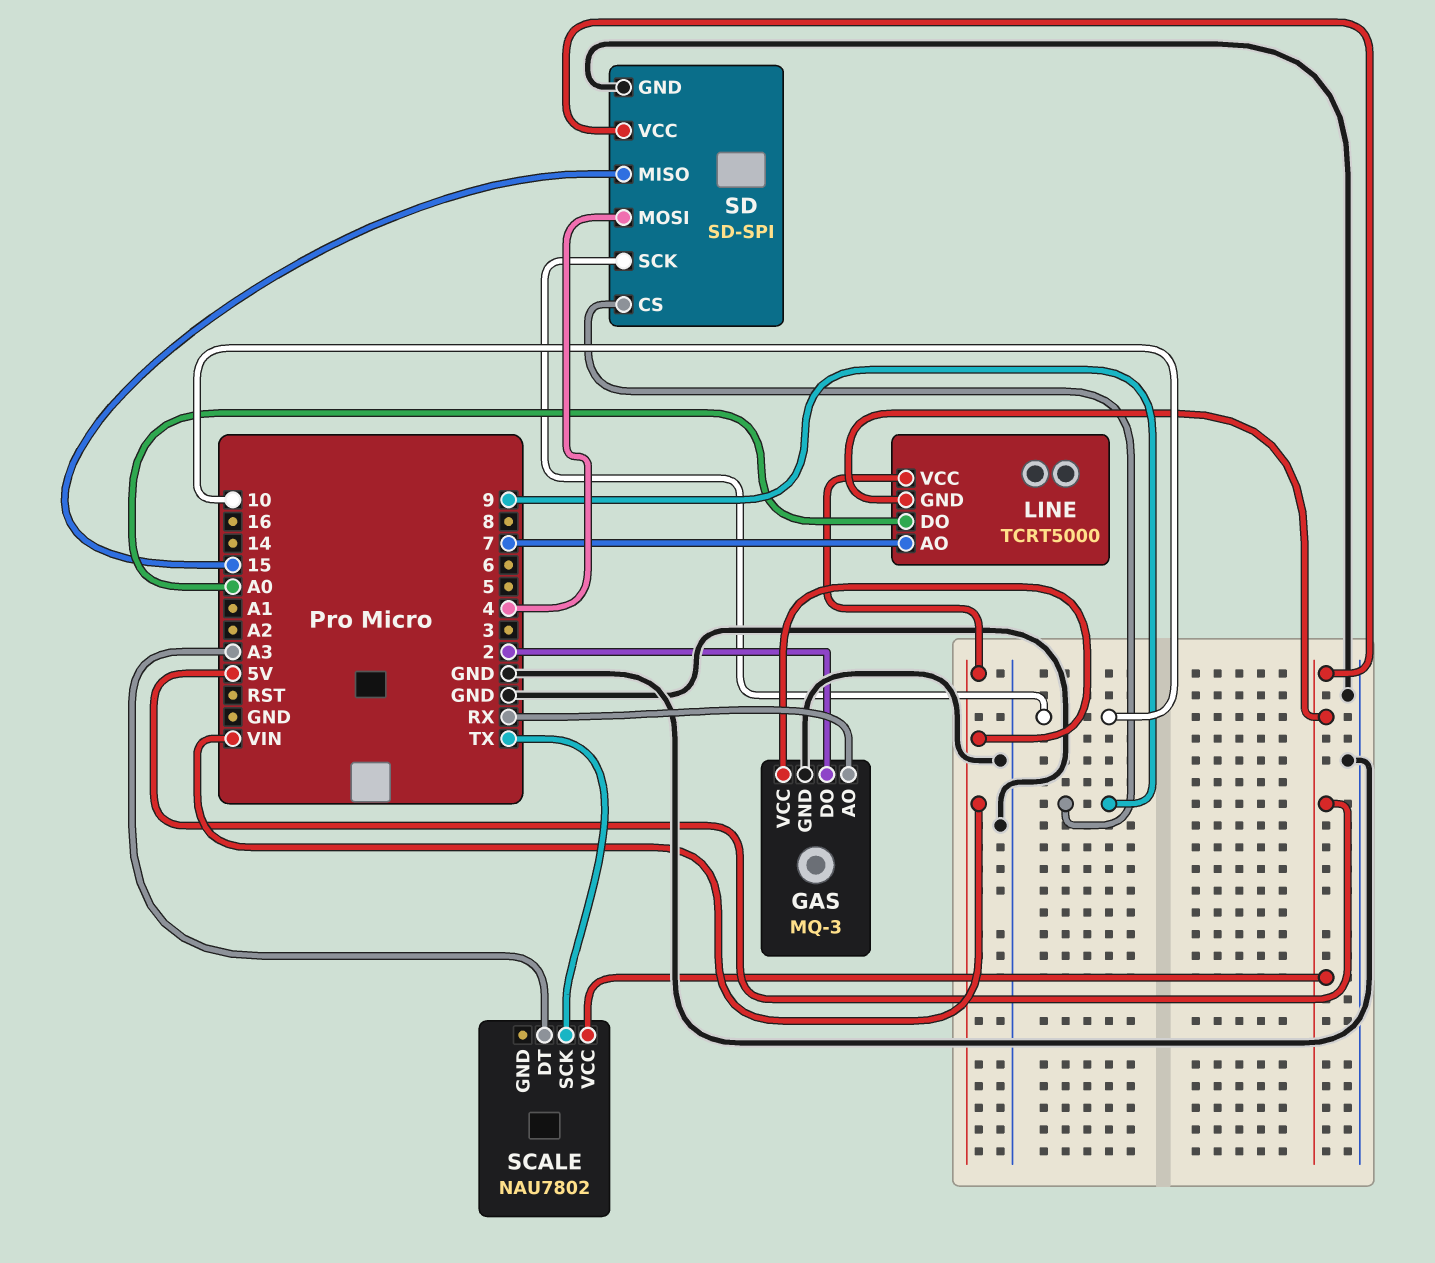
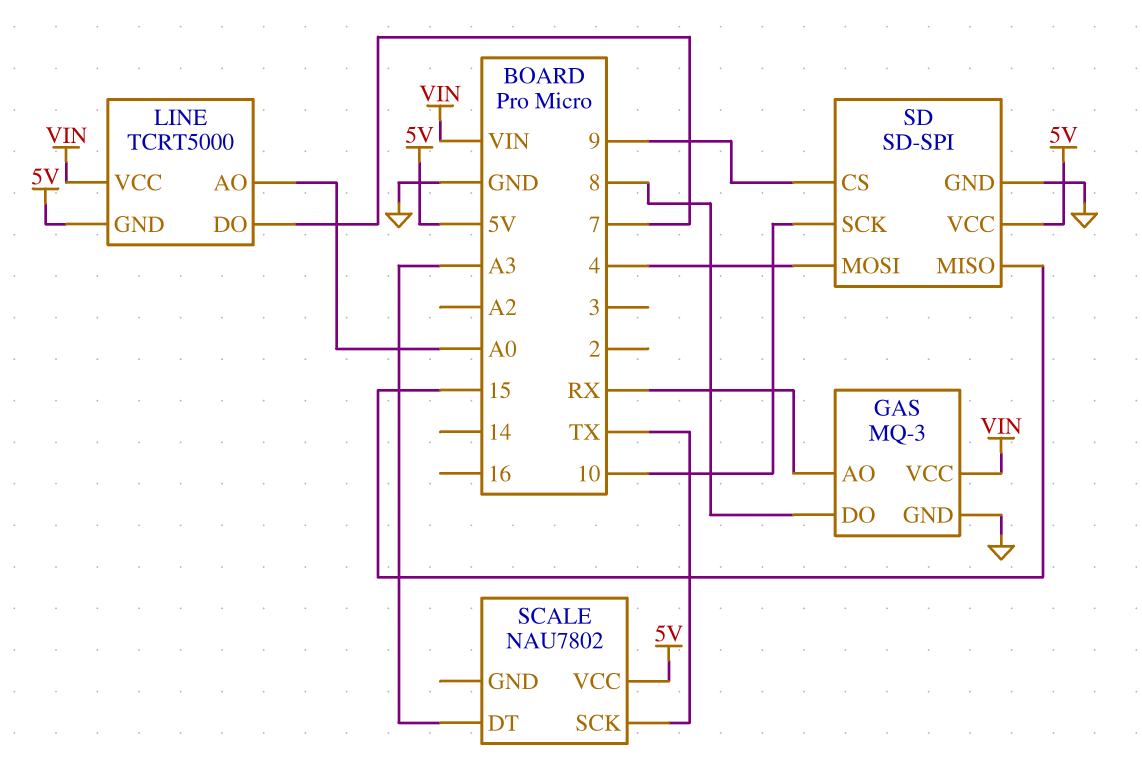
GAS pin DO: 2 -> 8
LINE pin AO: 7 -> A0
LINE pin DO: A0 -> 7

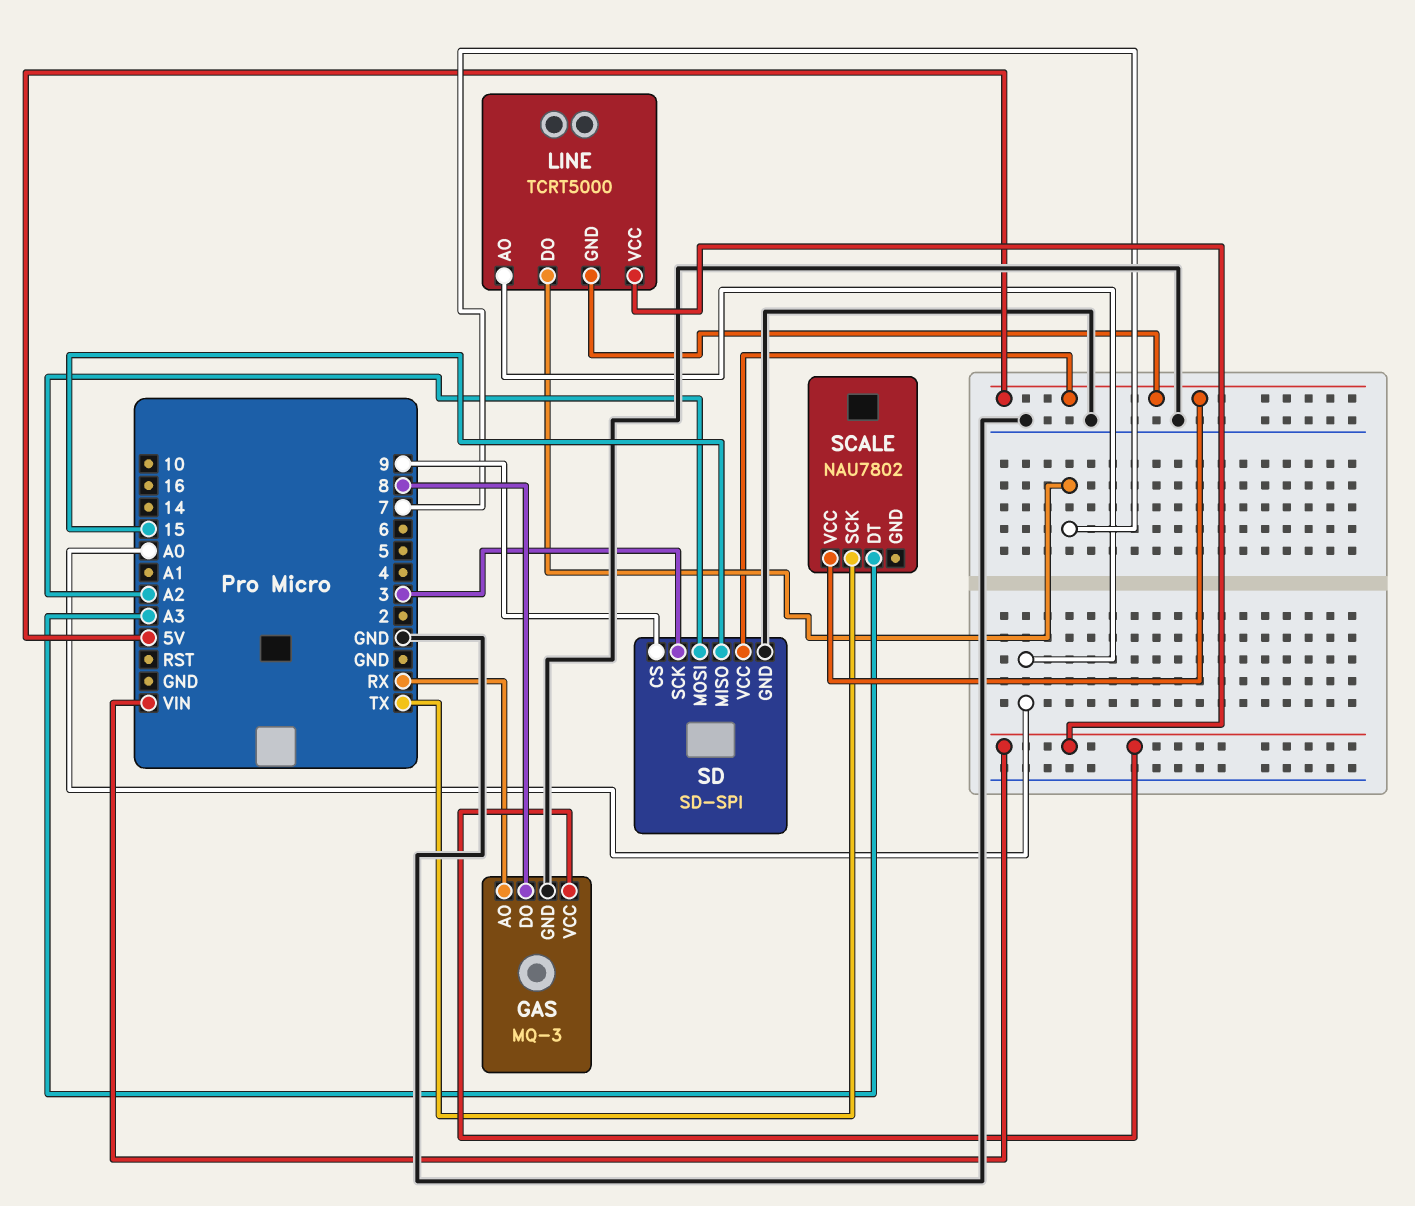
SD pin MOSI: 4 -> A2
SD pin SCK: 10 -> 3

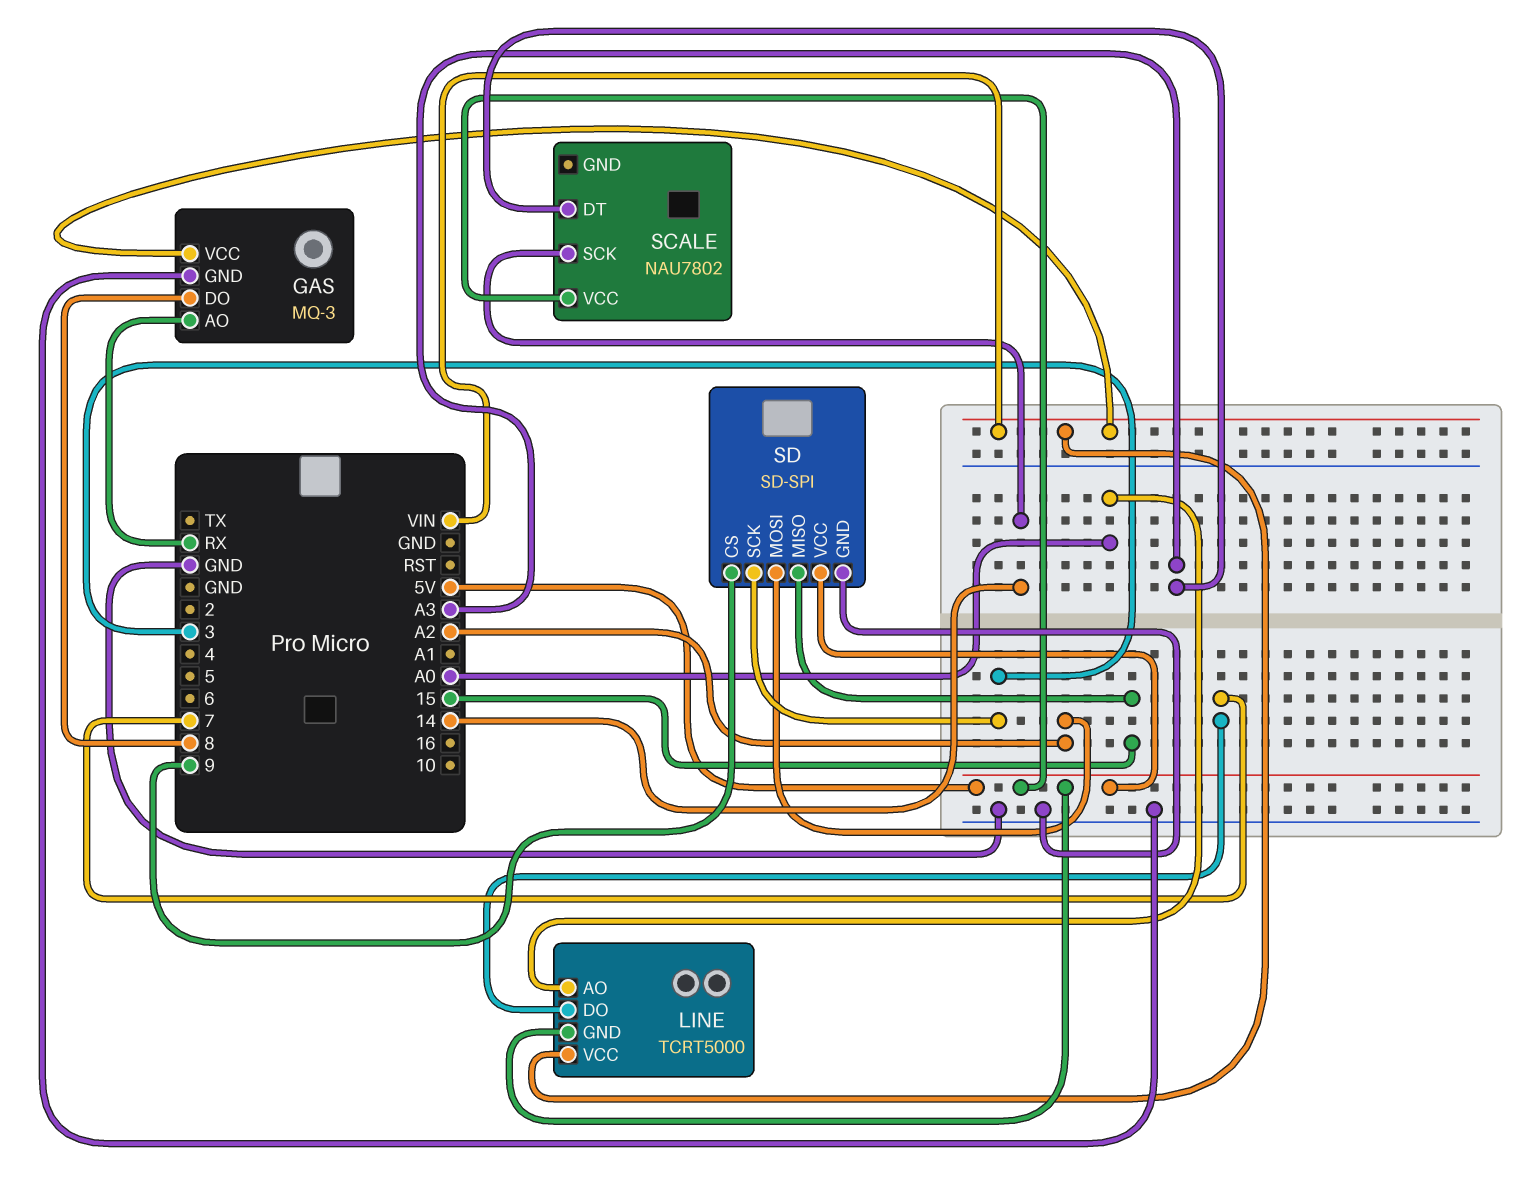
SCALE pin SCK: TX -> 14

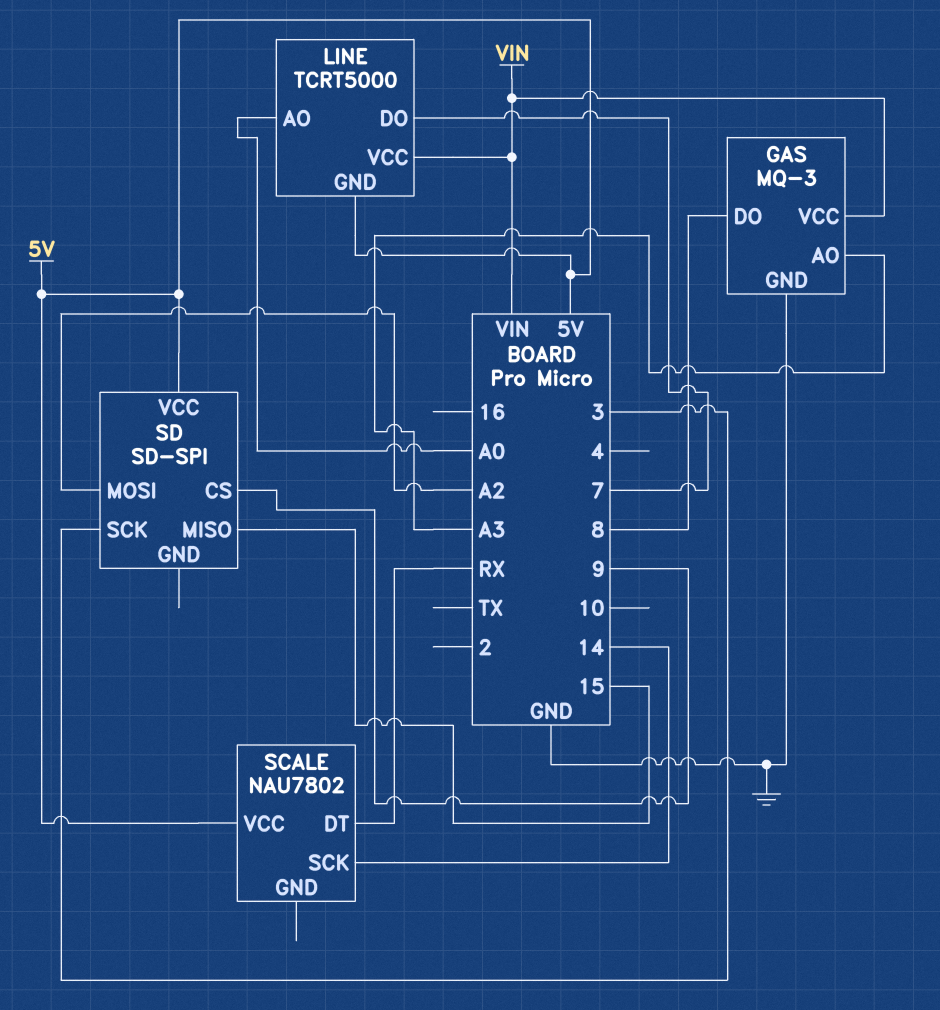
GAS pin AO: RX -> A3
SCALE pin DT: A3 -> RX
SD pin GND: GND -> none

